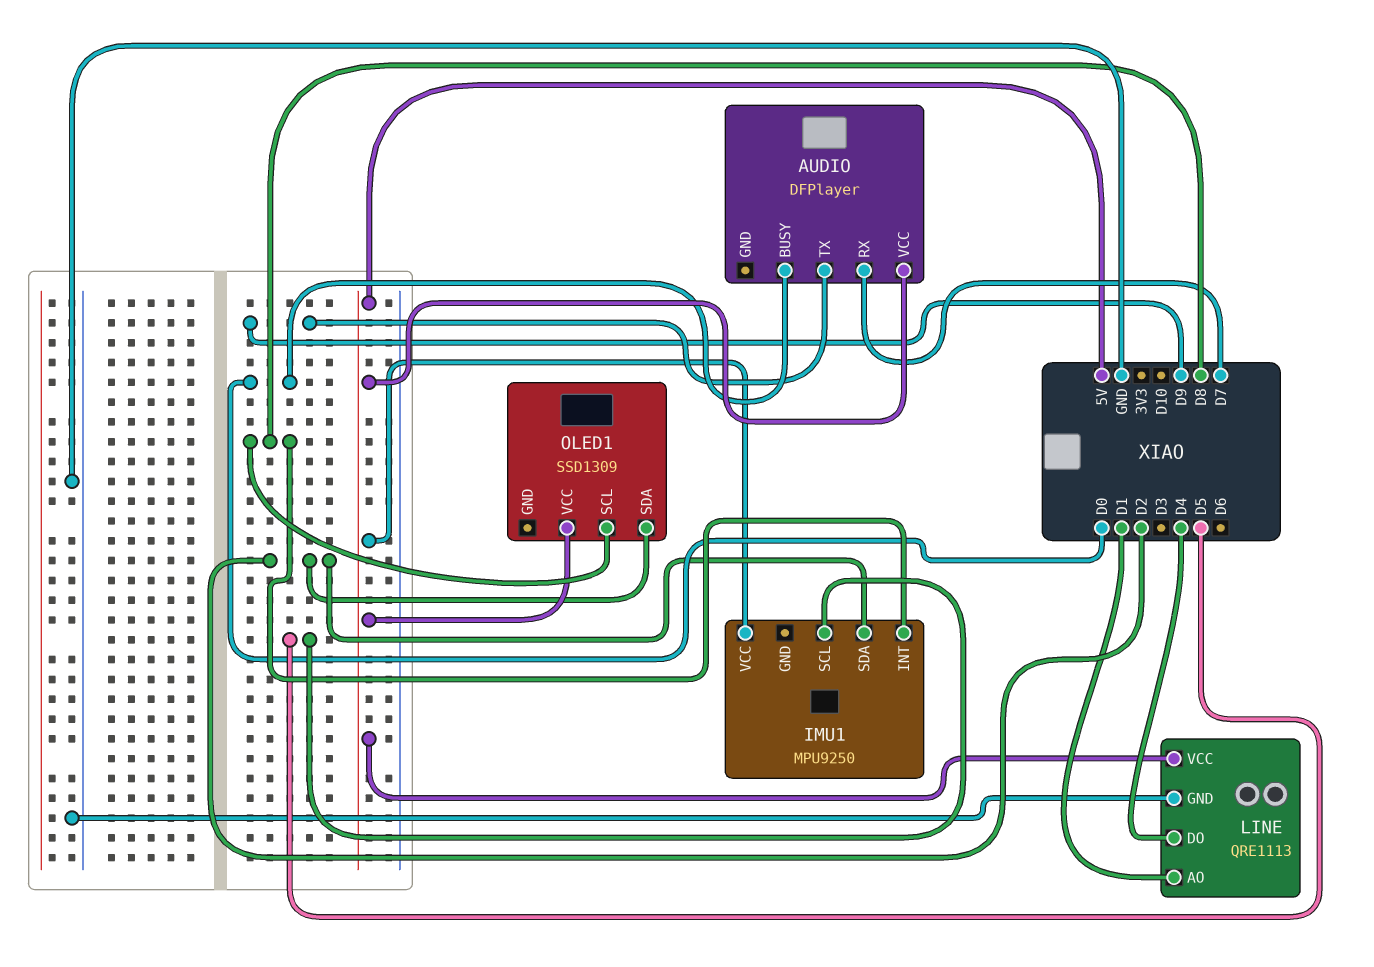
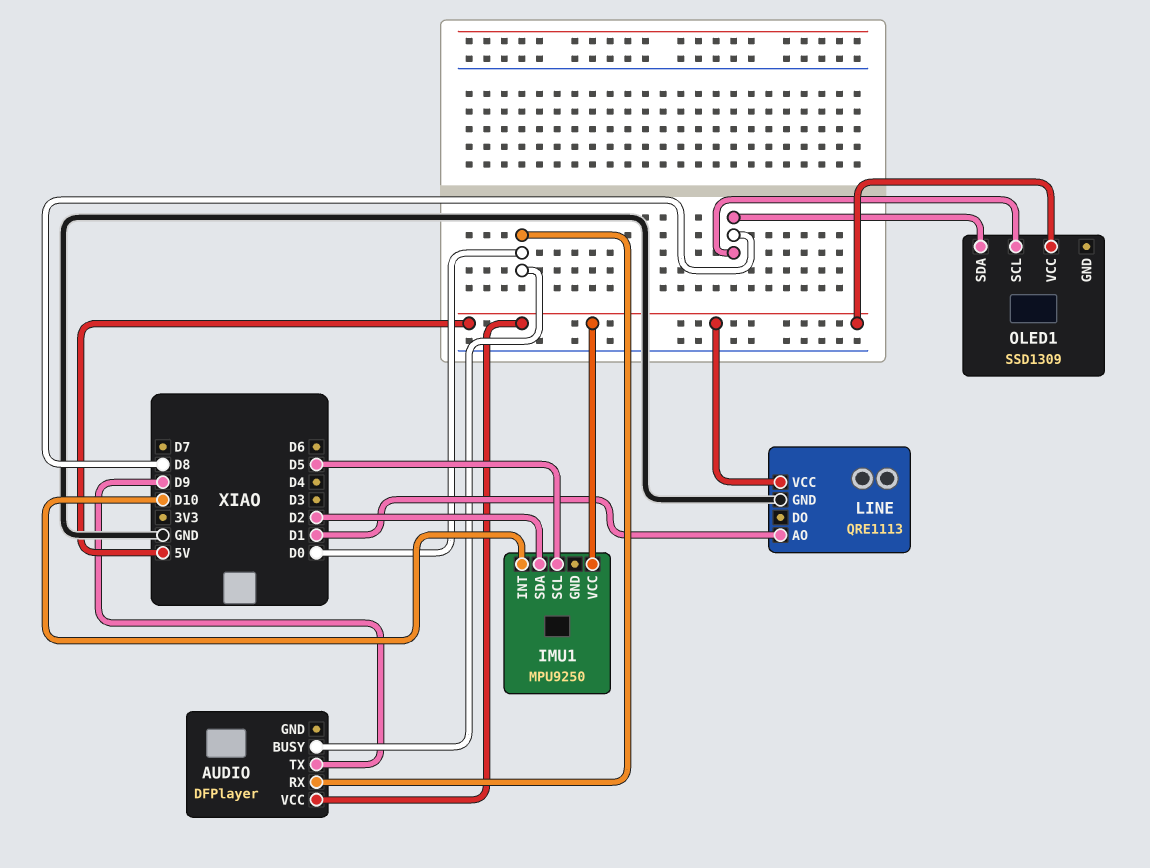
AUDIO pin RX: D7 -> D0
IMU1 pin INT: D8 -> D10
LINE pin DO: D4 -> none
OLED1 pin SDA: D2 -> D8

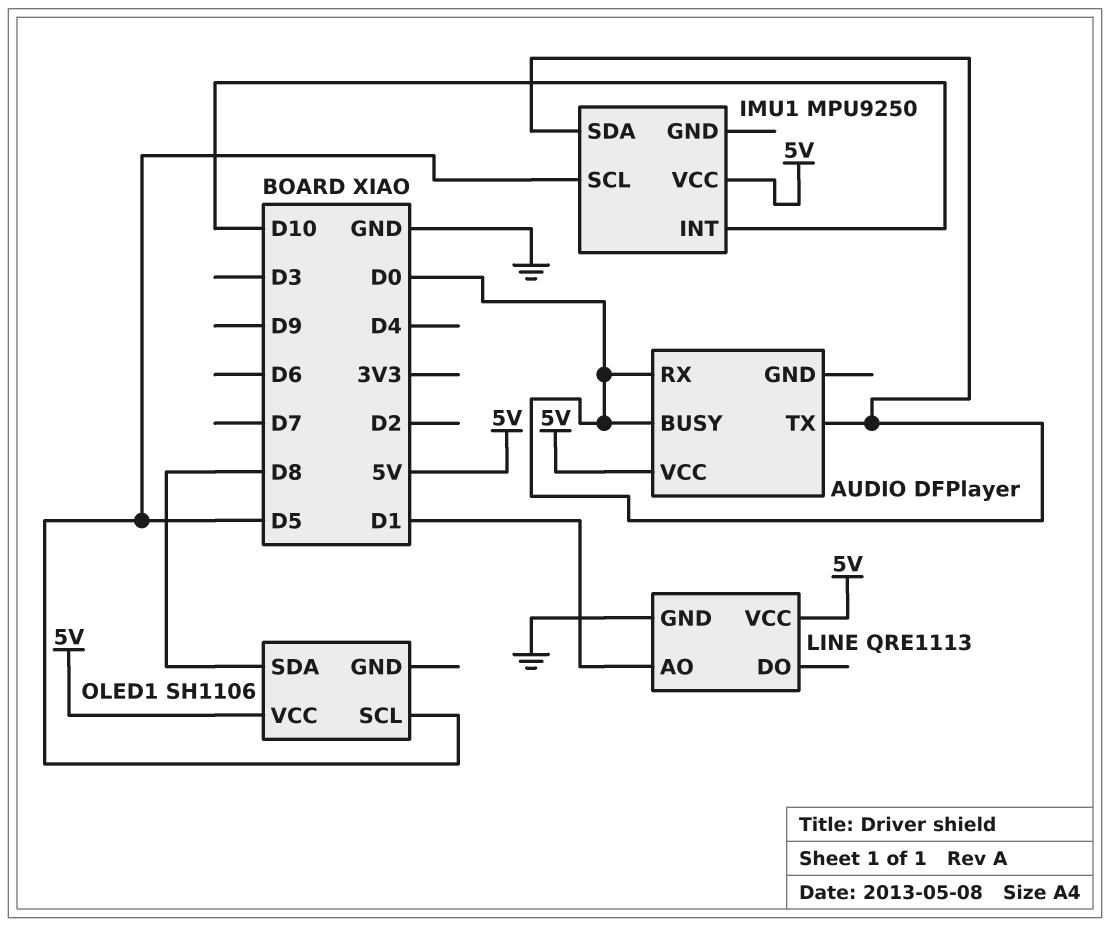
AUDIO pin TX: D9 -> D0
IMU1 pin SDA: D2 -> D0
OLED1: SSD1309 -> SH1106
OLED1 pin SCL: D8 -> D5

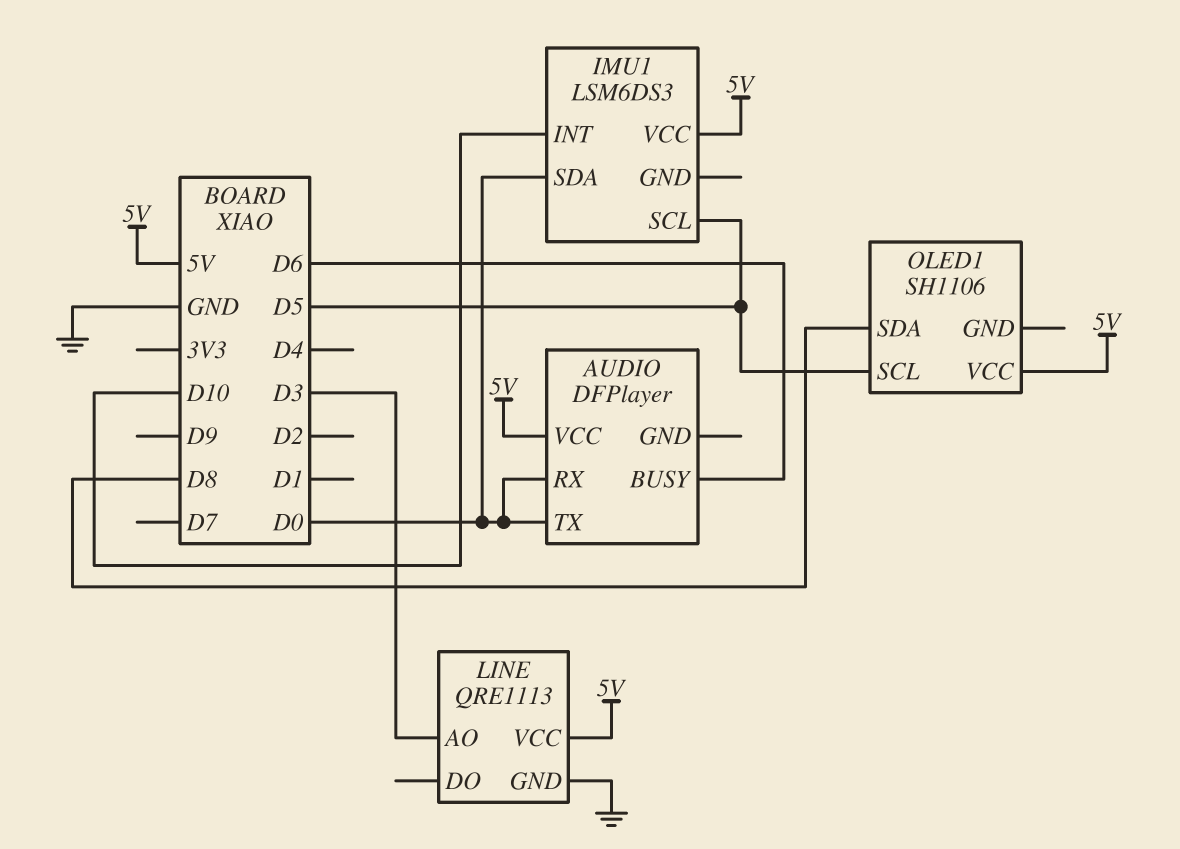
AUDIO pin BUSY: D0 -> D6
IMU1: MPU9250 -> LSM6DS3
LINE pin AO: D1 -> D3

